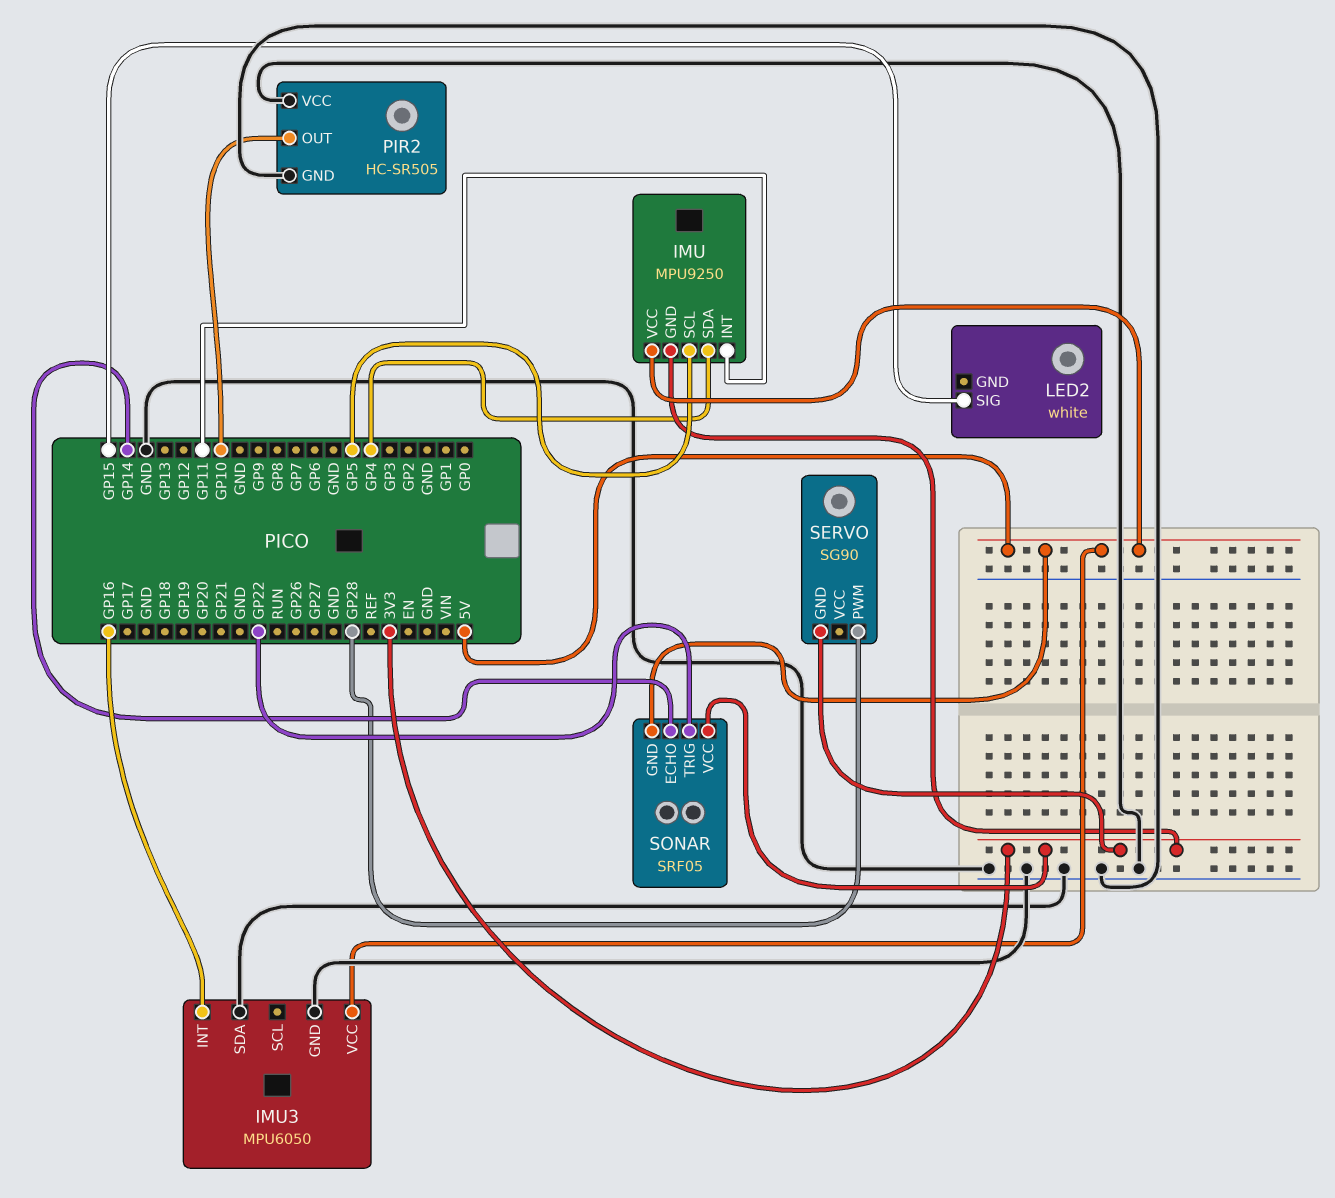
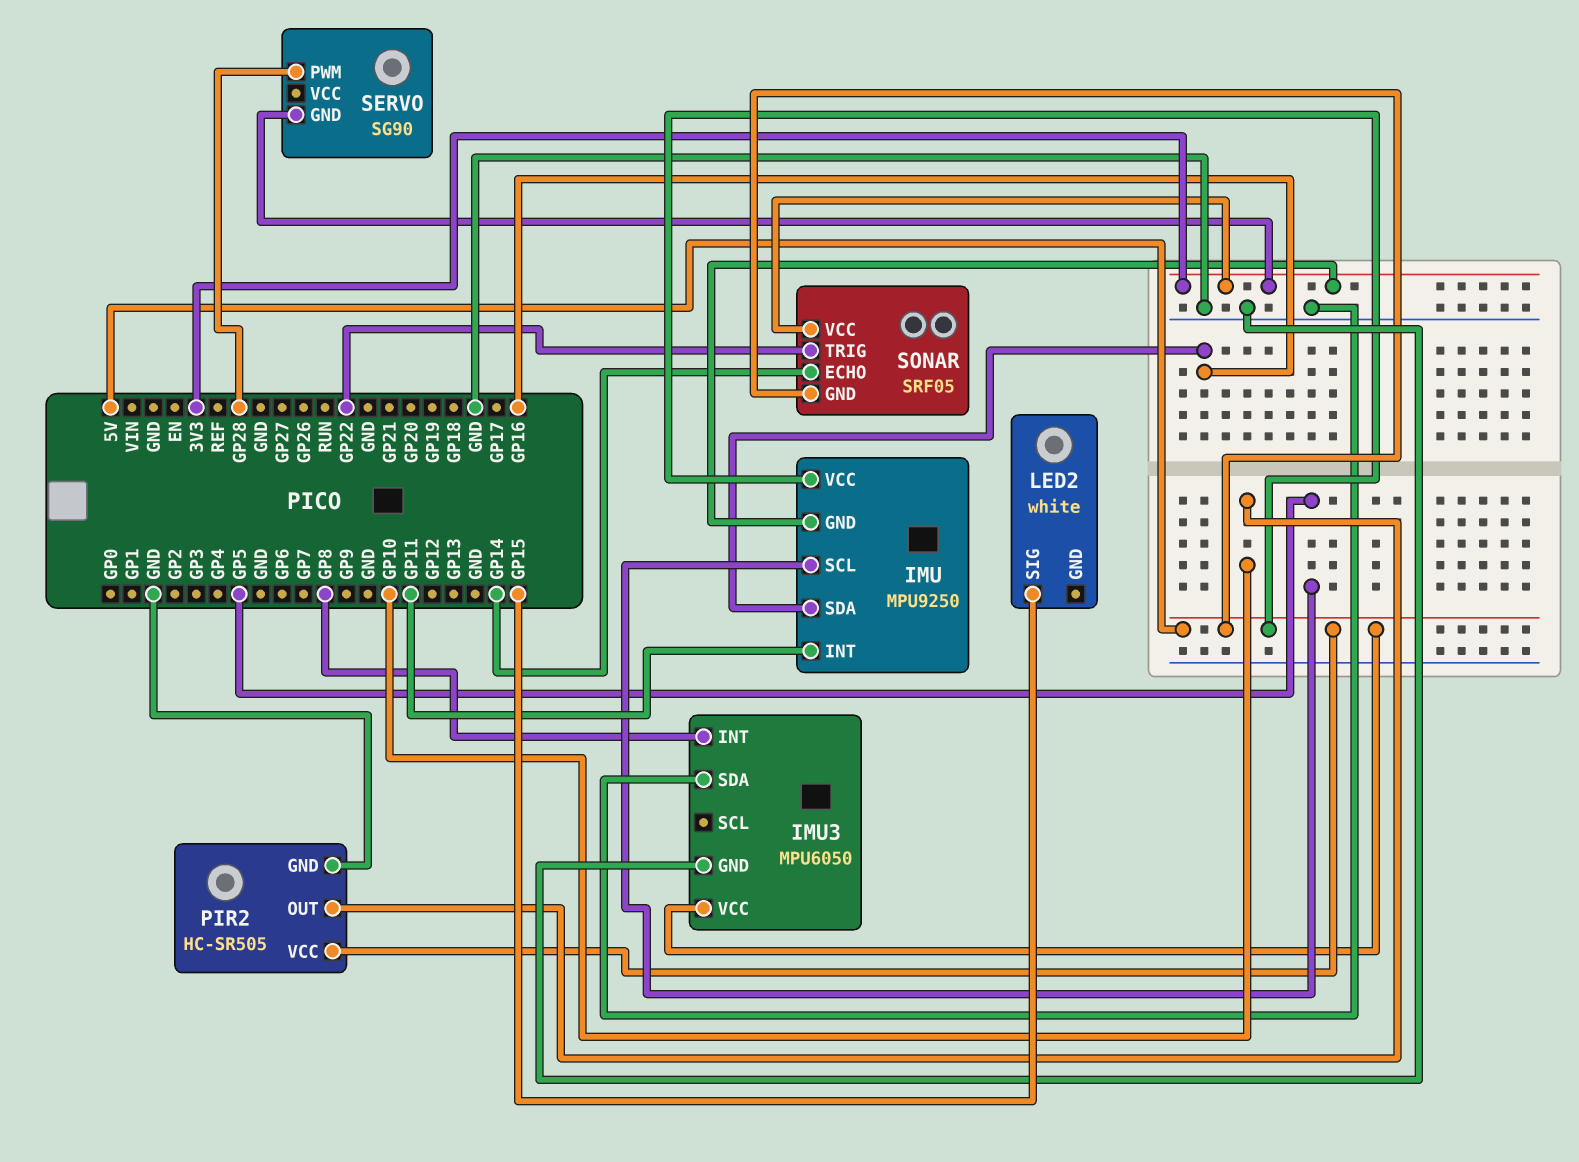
IMU pin SDA: GP4 -> GP16
IMU3 pin INT: GP16 -> GP8
PIR2 pin VCC: GND -> 5V

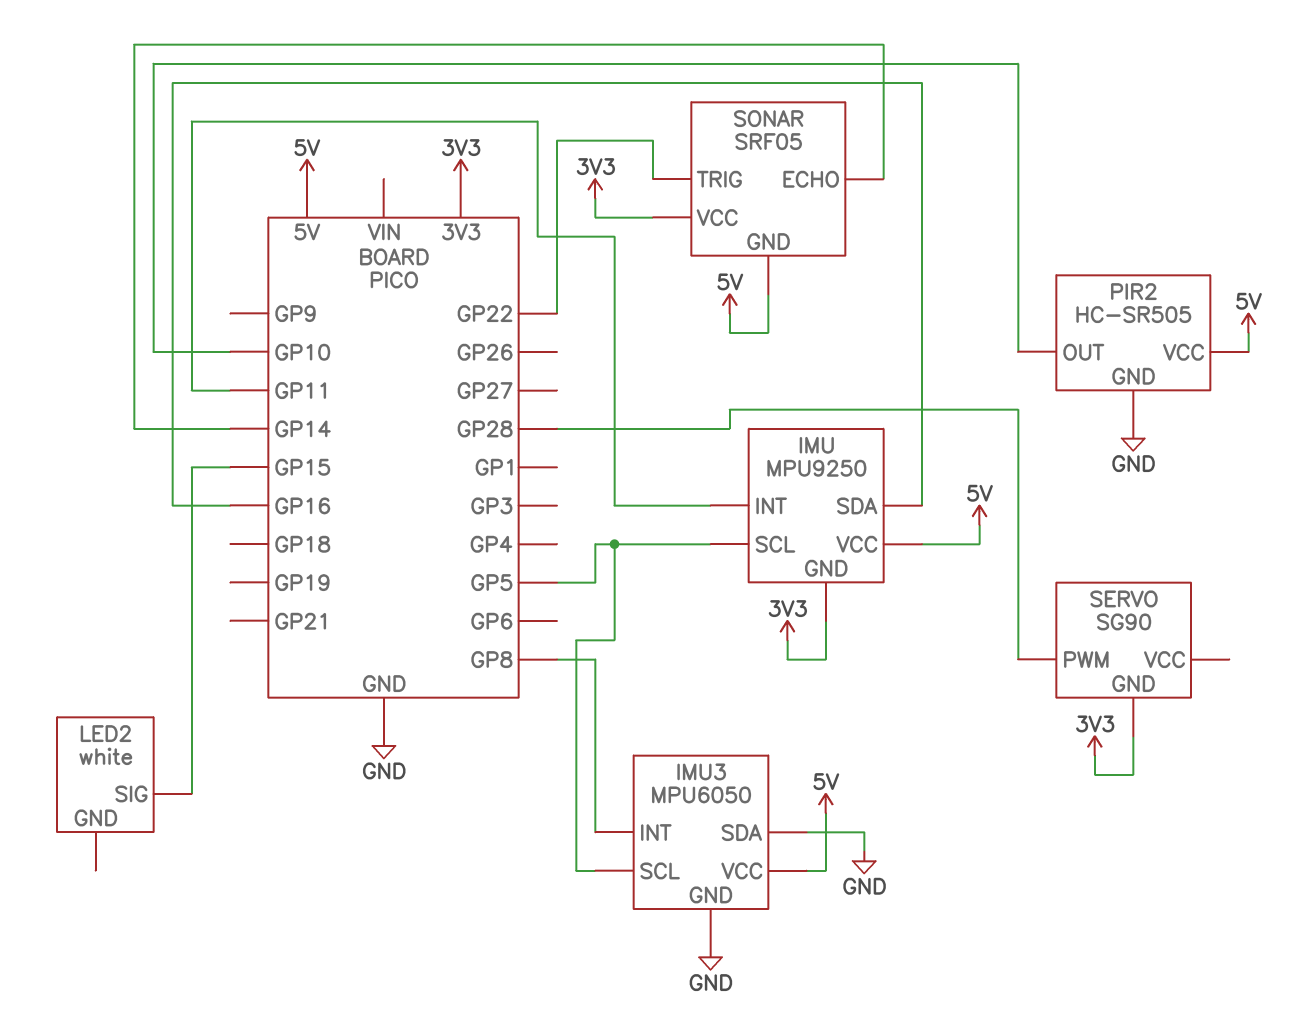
IMU3 pin SCL: none -> GP5

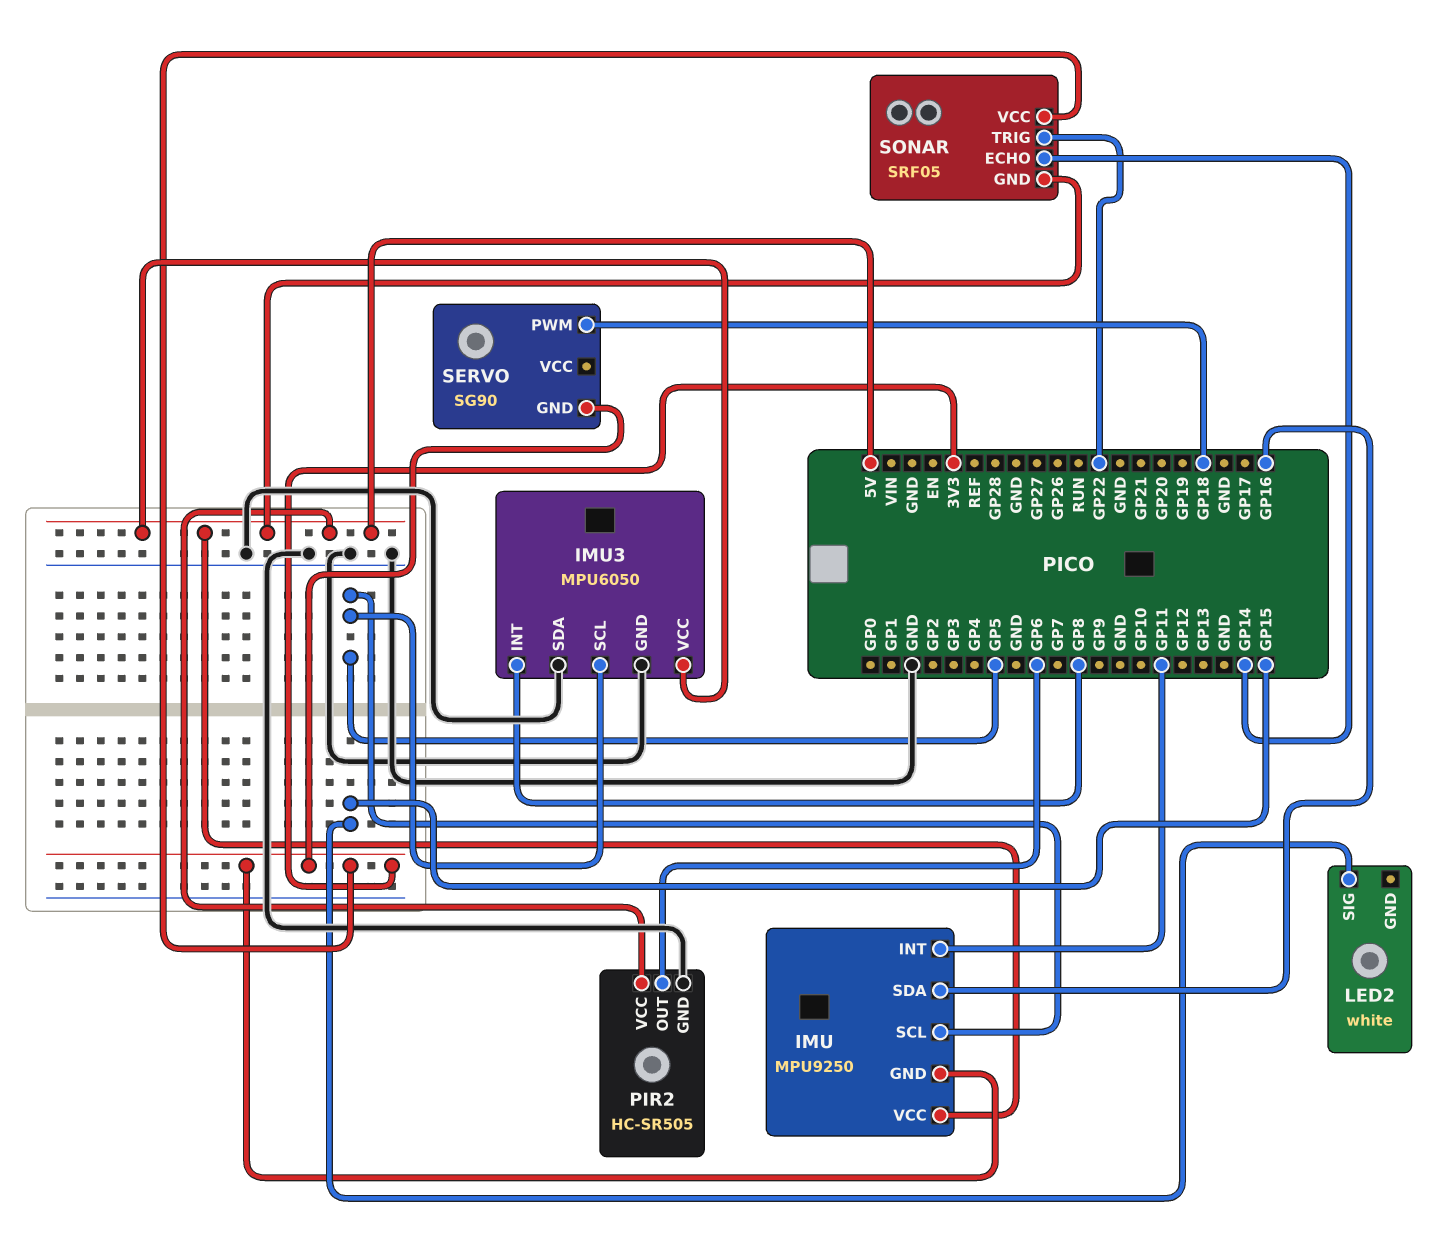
PIR2 pin OUT: GP10 -> GP6
SERVO pin PWM: GP28 -> GP18

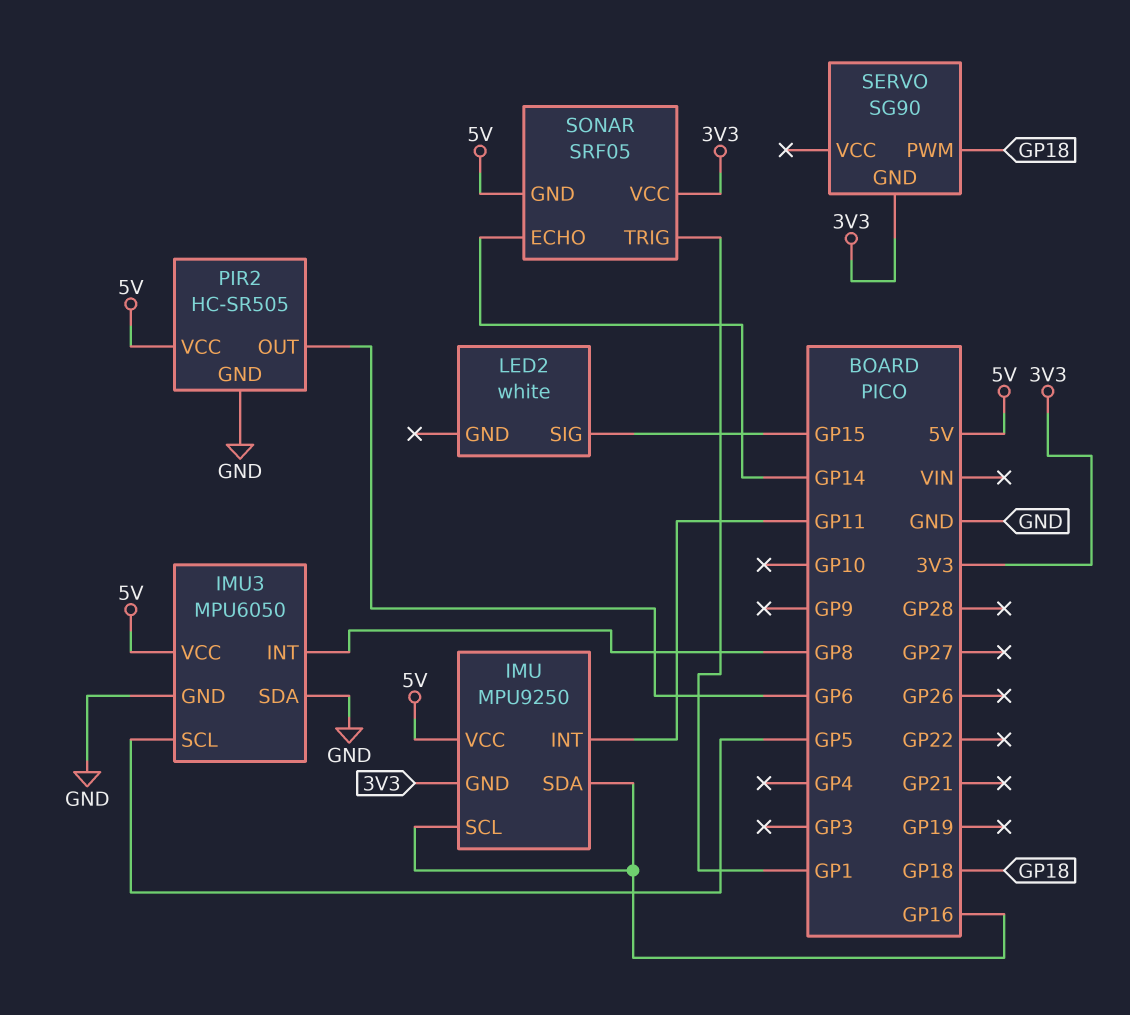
IMU pin SCL: GP5 -> GP16
SONAR pin TRIG: GP22 -> GP1

